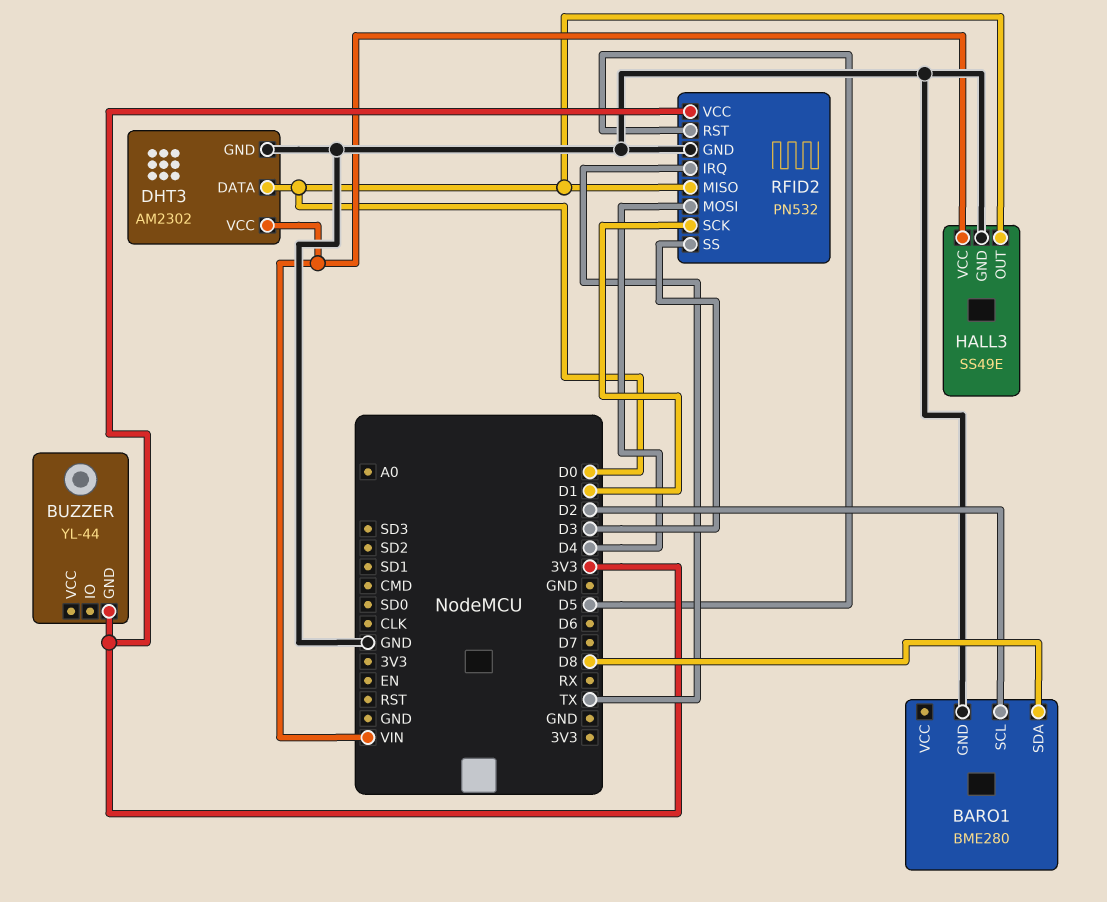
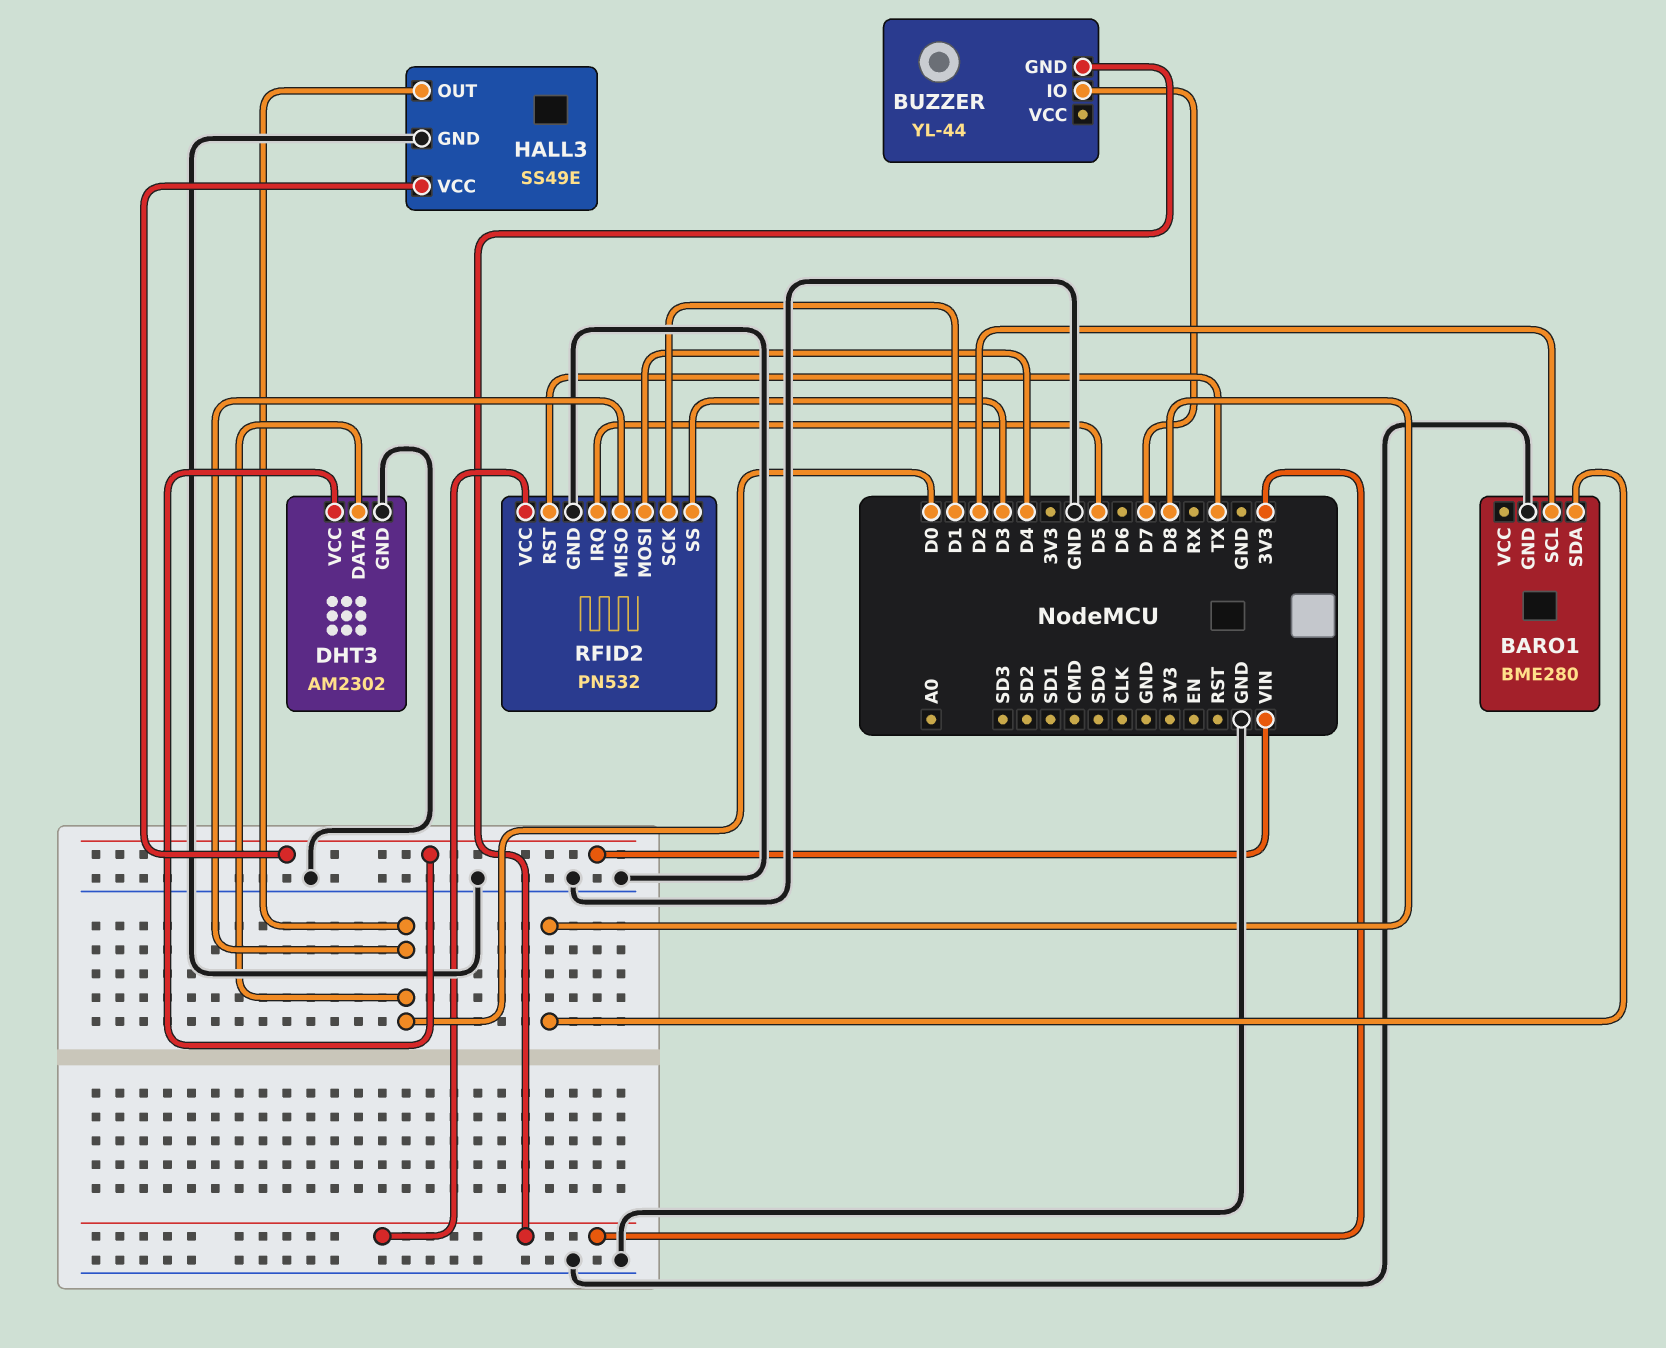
BUZZER pin IO: none -> D7
RFID2 pin IRQ: TX -> D5
RFID2 pin RST: D5 -> TX

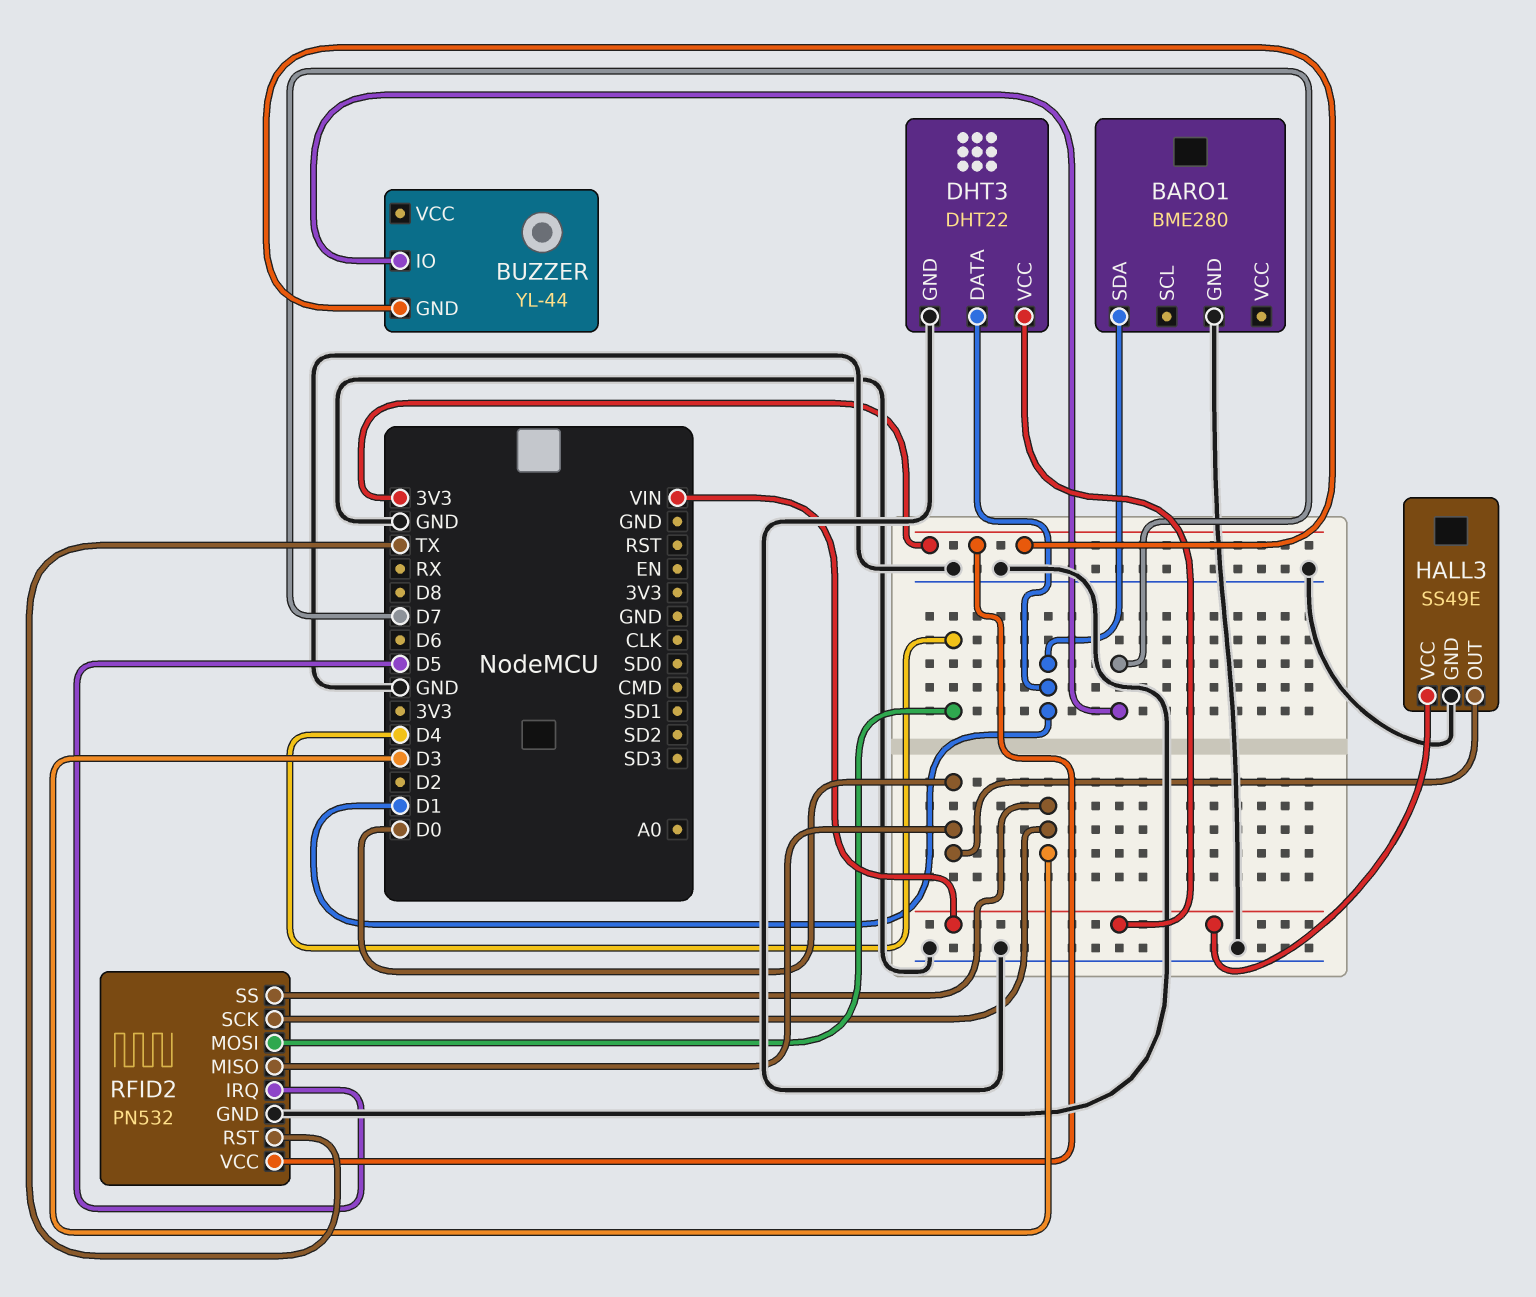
BARO1 pin SCL: D2 -> none
BARO1 pin SDA: D8 -> D1
DHT3: AM2302 -> DHT22
DHT3 pin DATA: D0 -> D1
RFID2 pin SCK: D1 -> D3

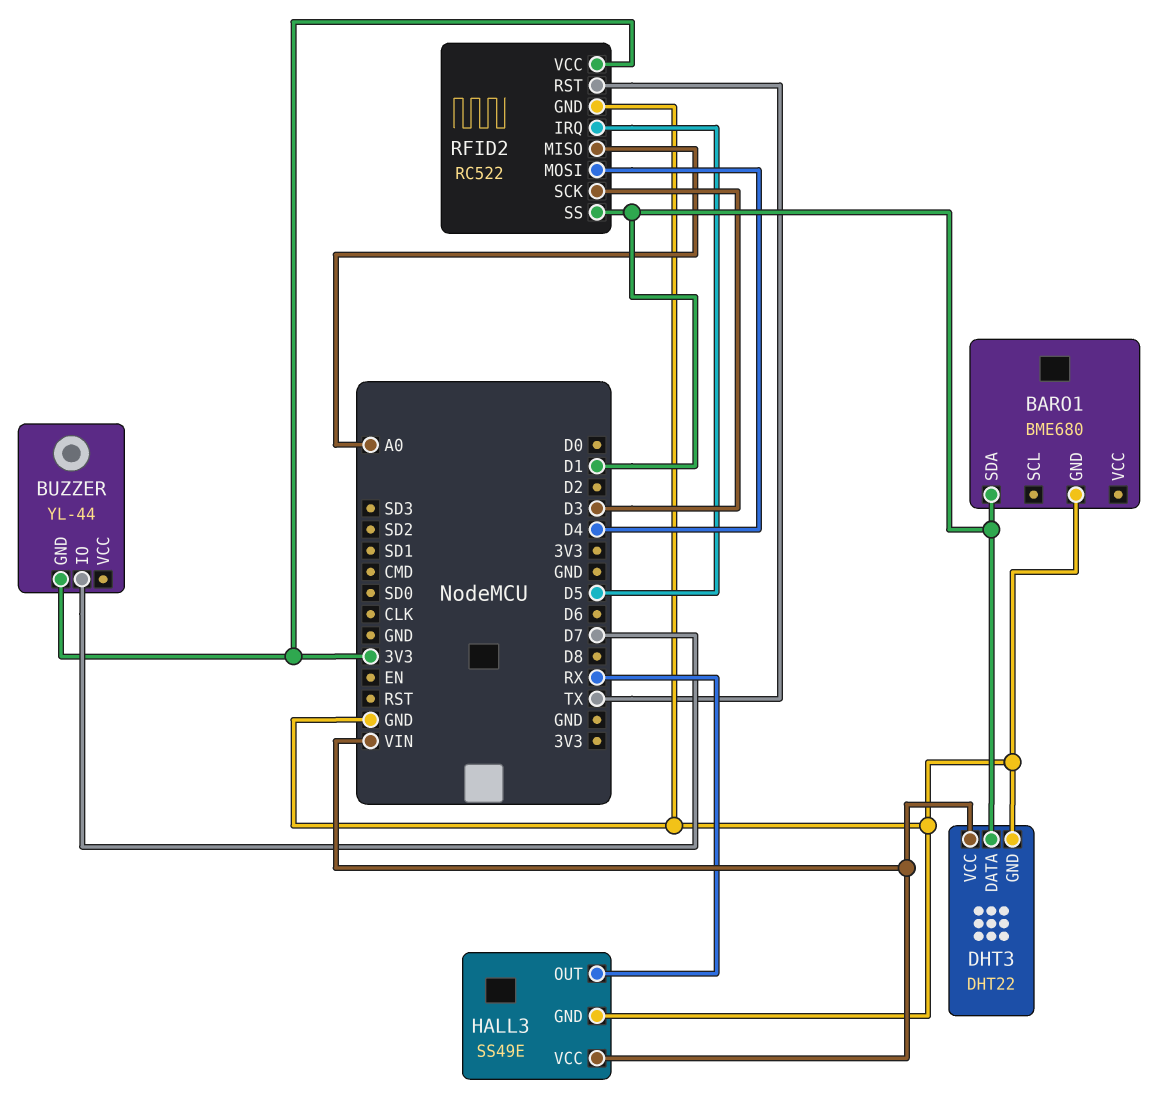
BARO1: BME280 -> BME680
HALL3 pin OUT: D0 -> RX
RFID2: PN532 -> RC522
RFID2 pin MISO: D0 -> A0
RFID2 pin SS: D3 -> D1

